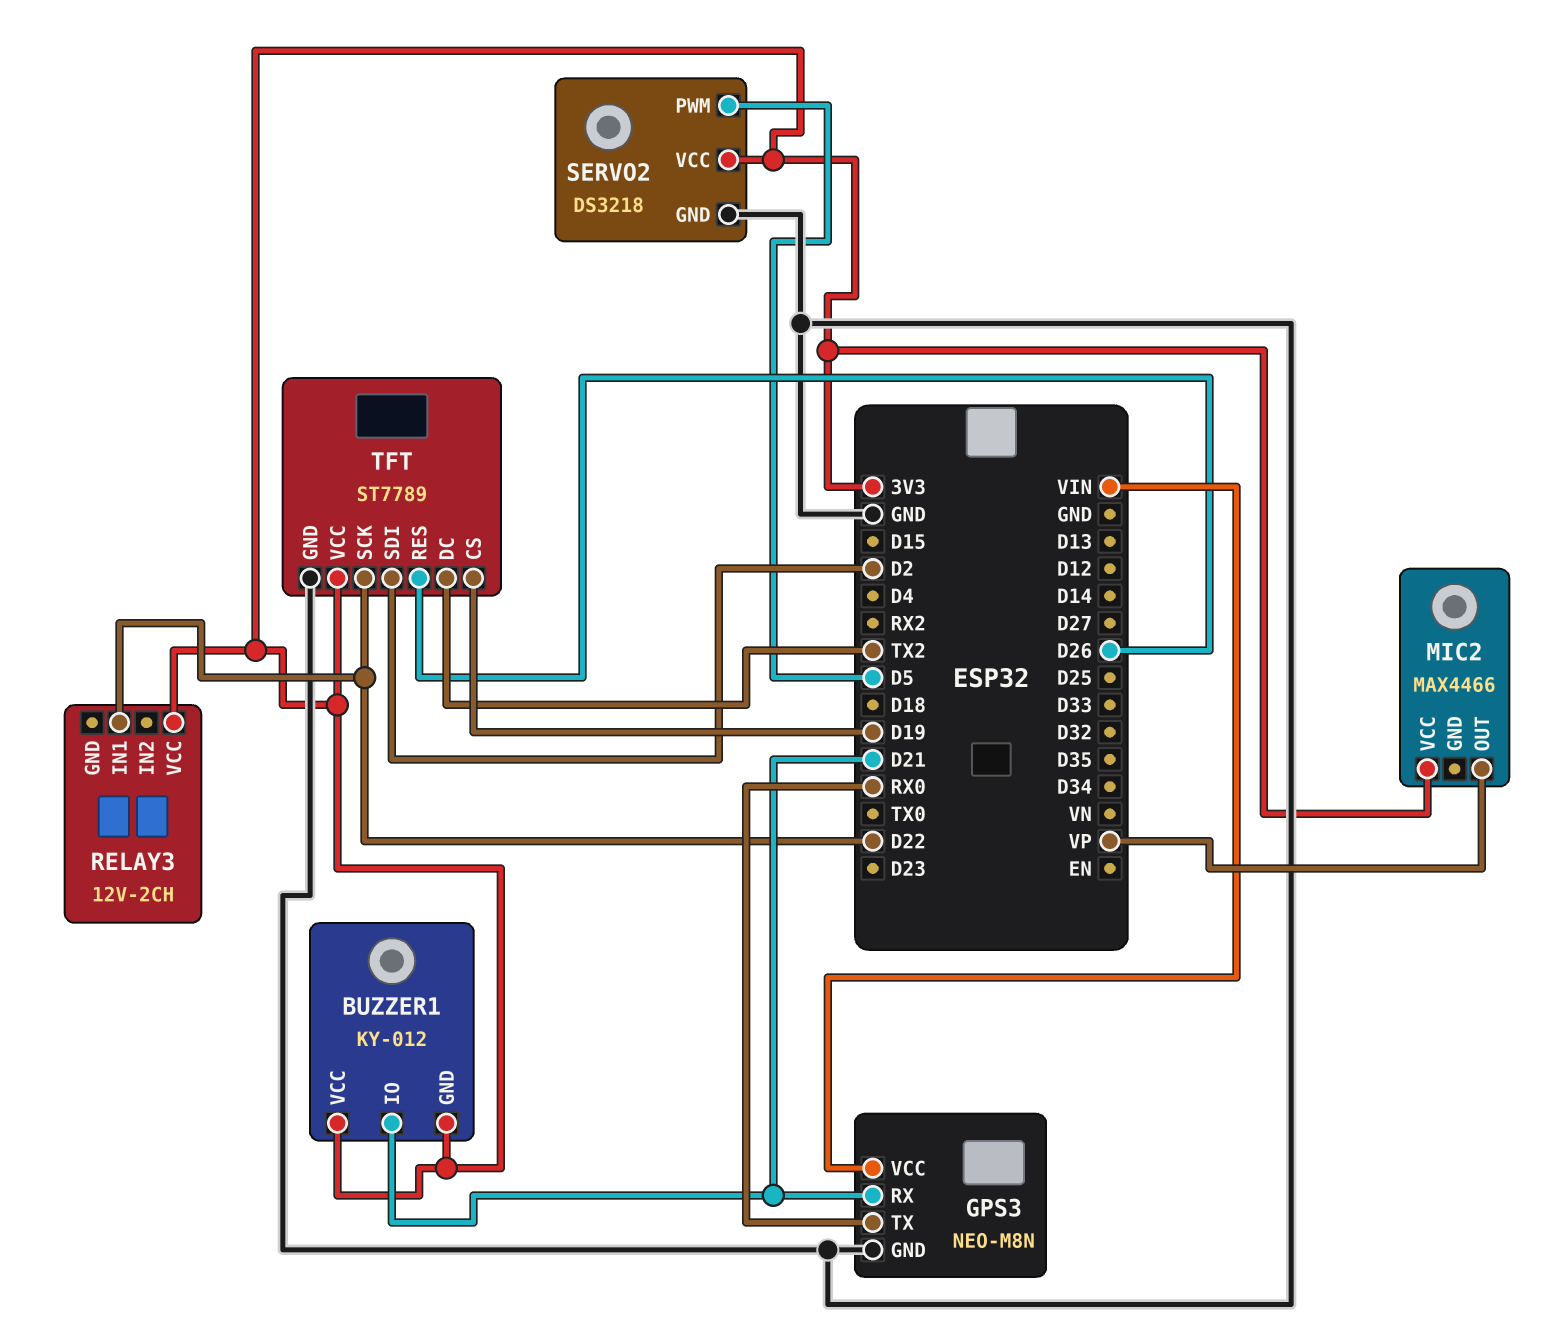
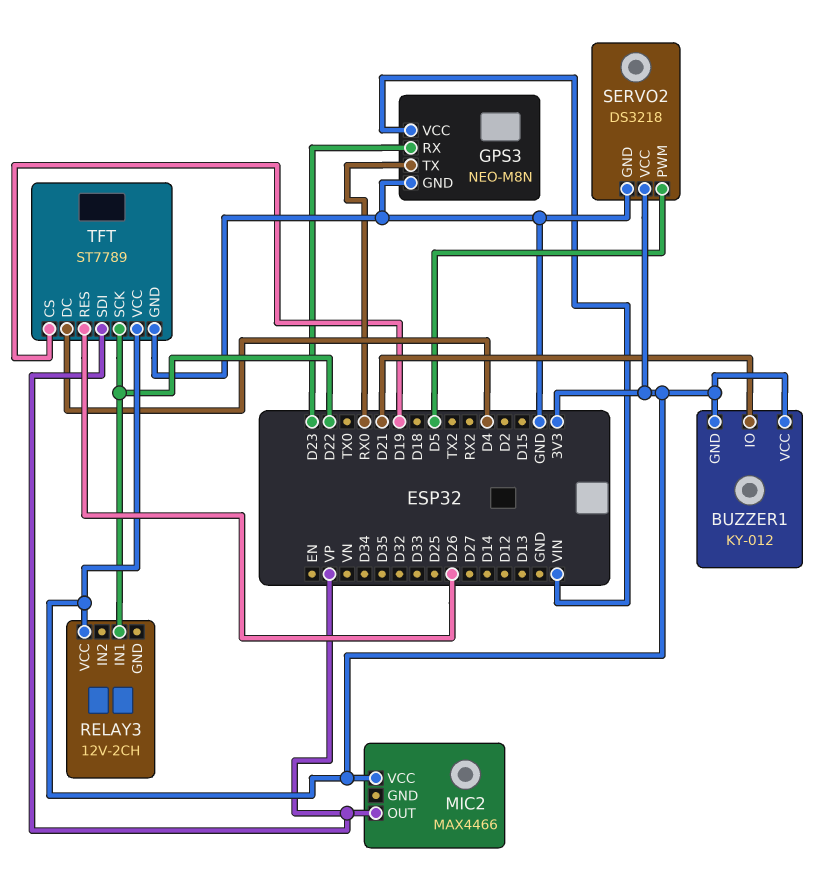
GPS3 pin RX: D21 -> D23
TFT pin DC: TX2 -> D4
TFT pin SDI: D2 -> VP

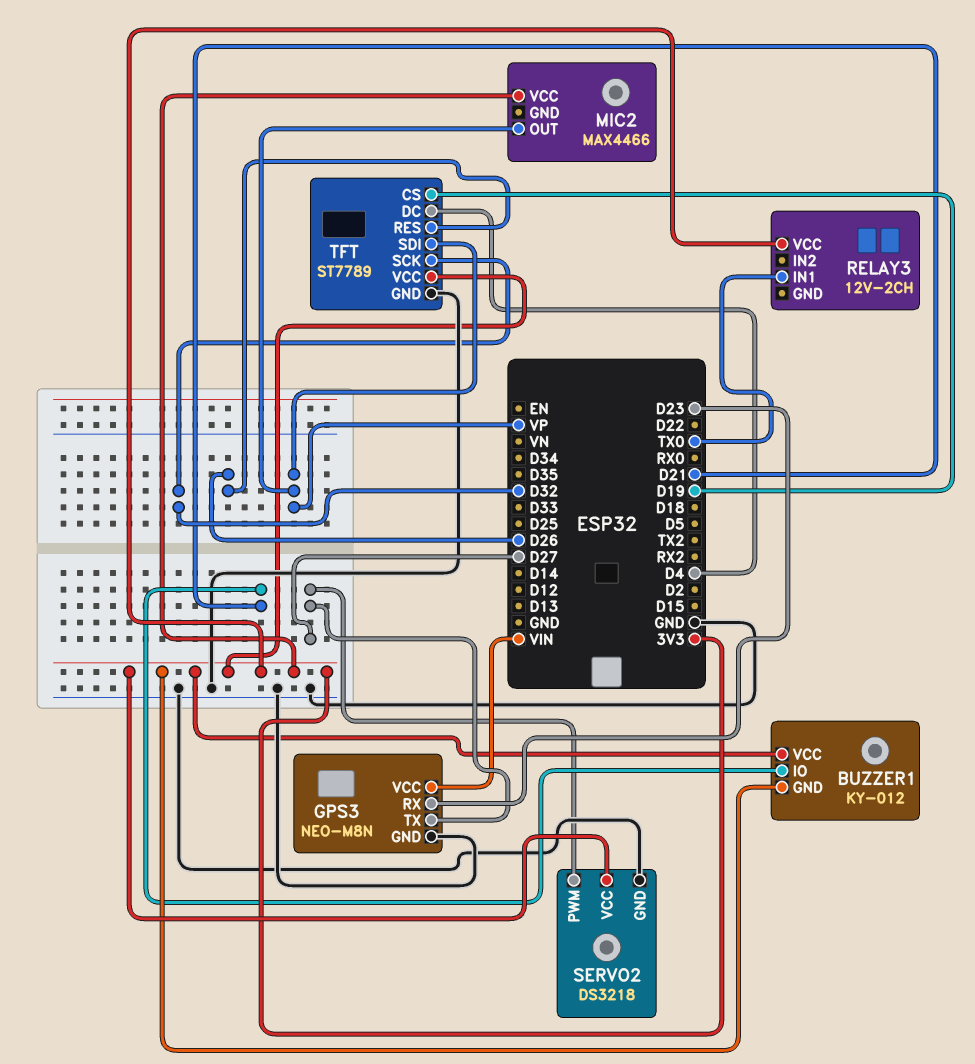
GPS3 pin TX: RX0 -> D27
RELAY3 pin IN1: D22 -> TX0
SERVO2 pin PWM: D5 -> D27
TFT pin SCK: D22 -> D32

